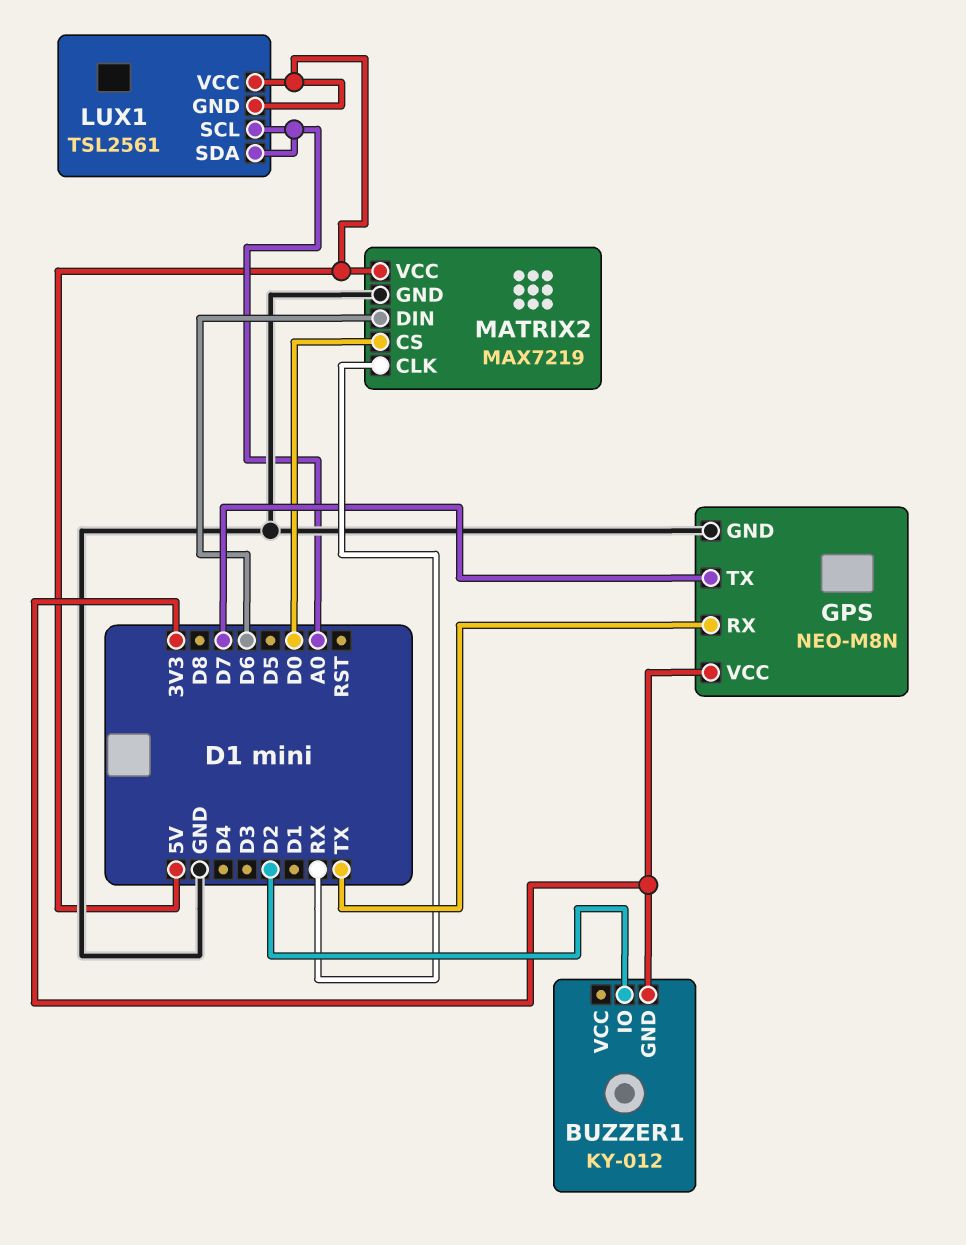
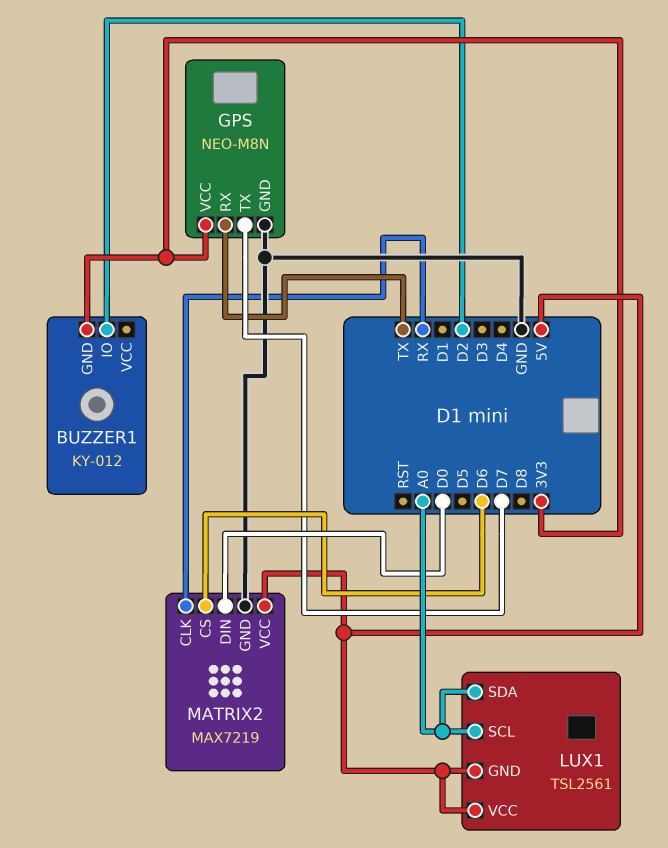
MATRIX2 pin CS: D0 -> D6
MATRIX2 pin DIN: D6 -> D0

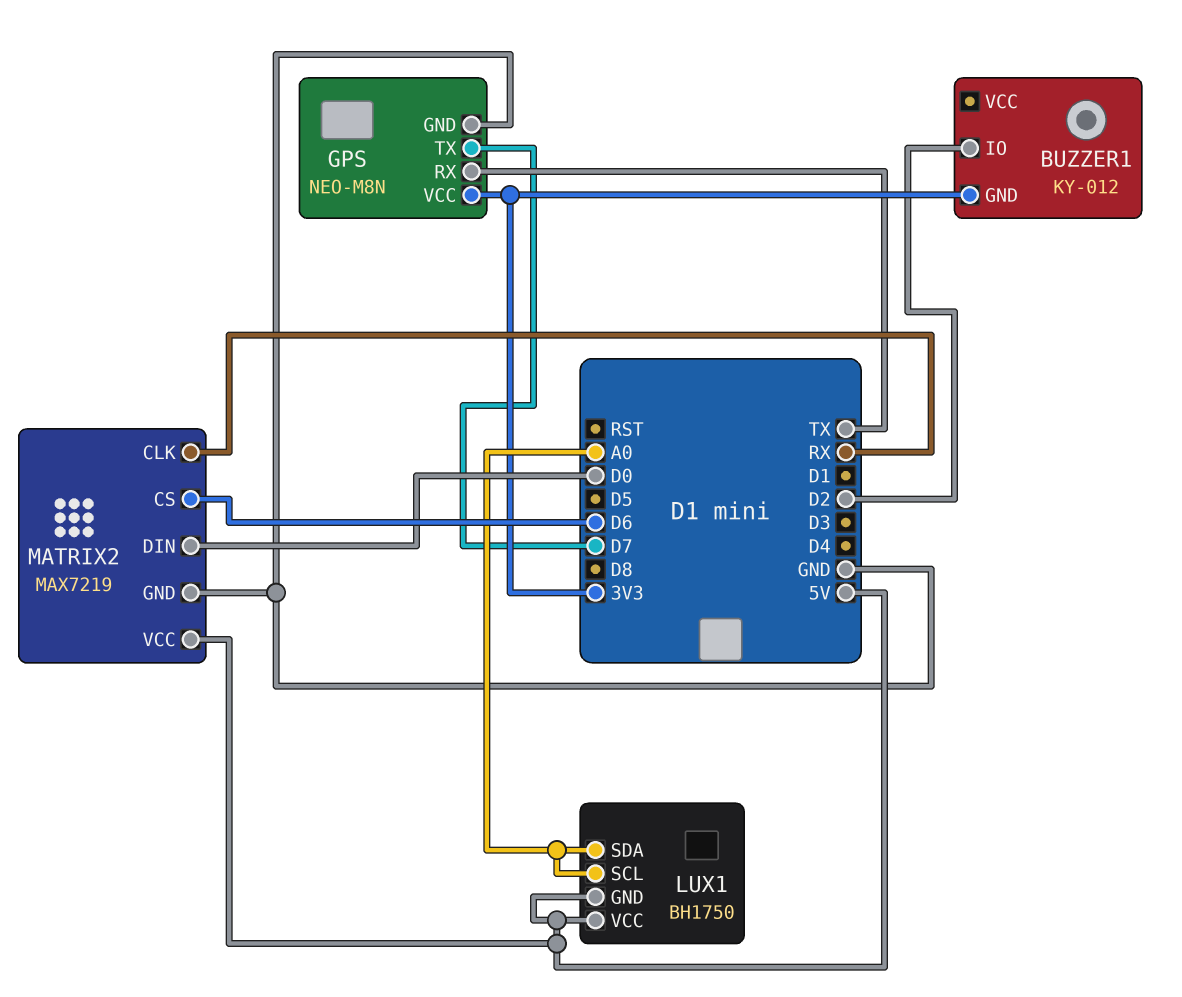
LUX1: TSL2561 -> BH1750

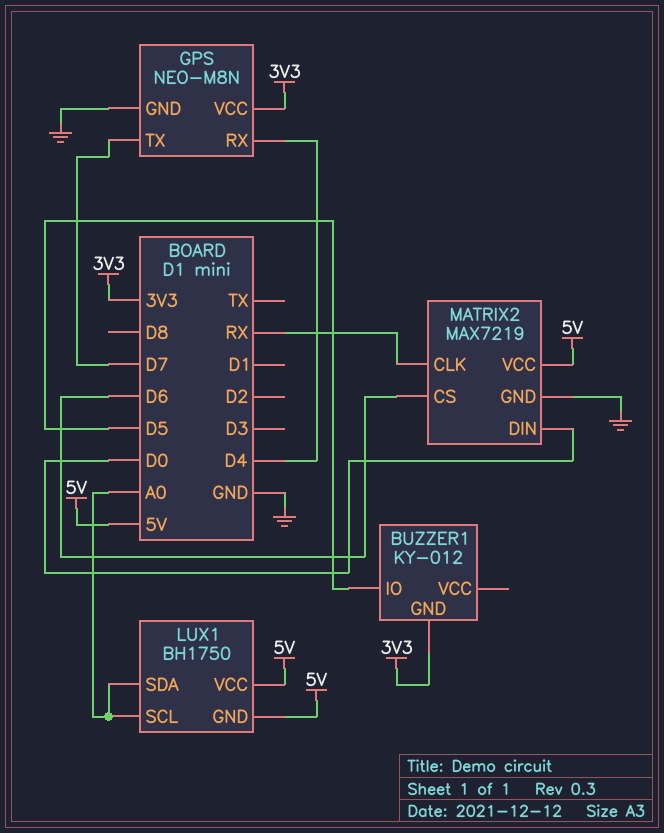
BUZZER1 pin IO: D2 -> D5
GPS pin RX: TX -> D4

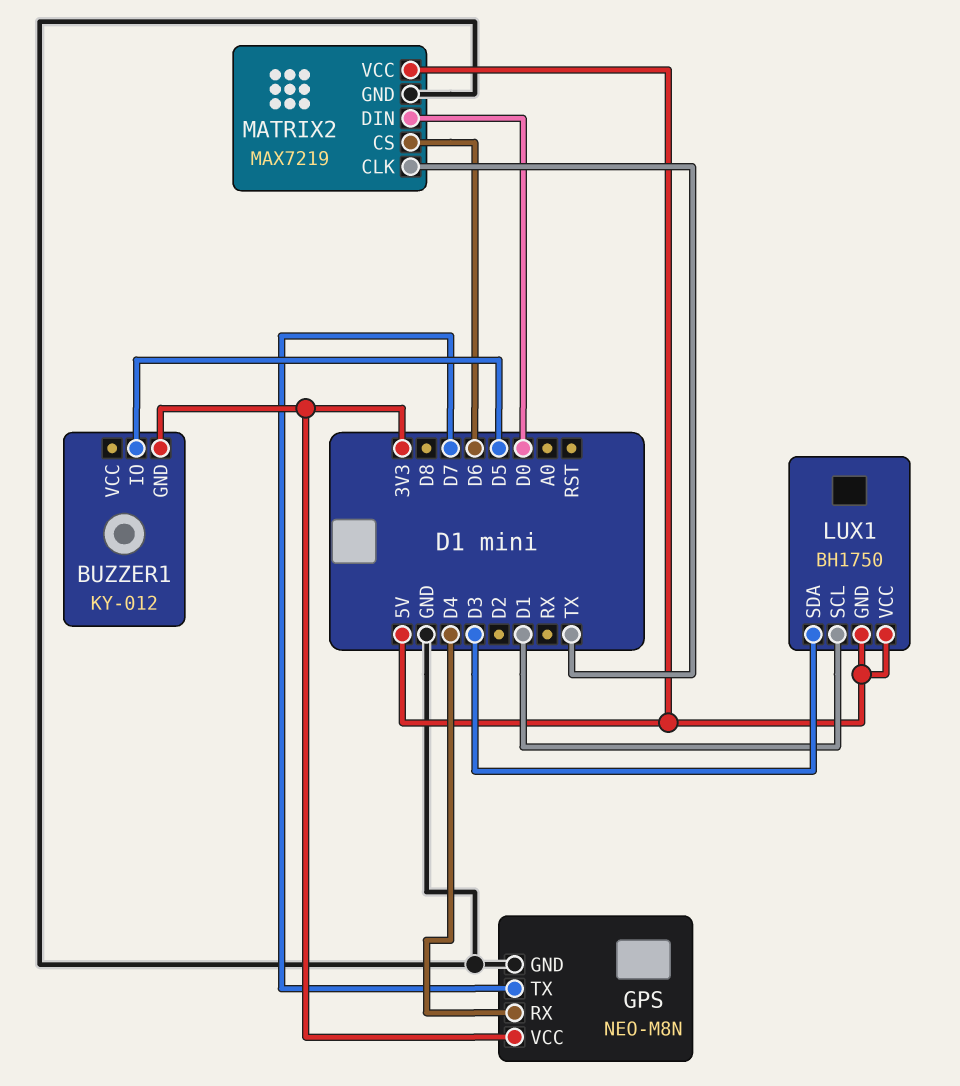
LUX1 pin SCL: A0 -> D1
LUX1 pin SDA: A0 -> D3
MATRIX2 pin CLK: RX -> TX

